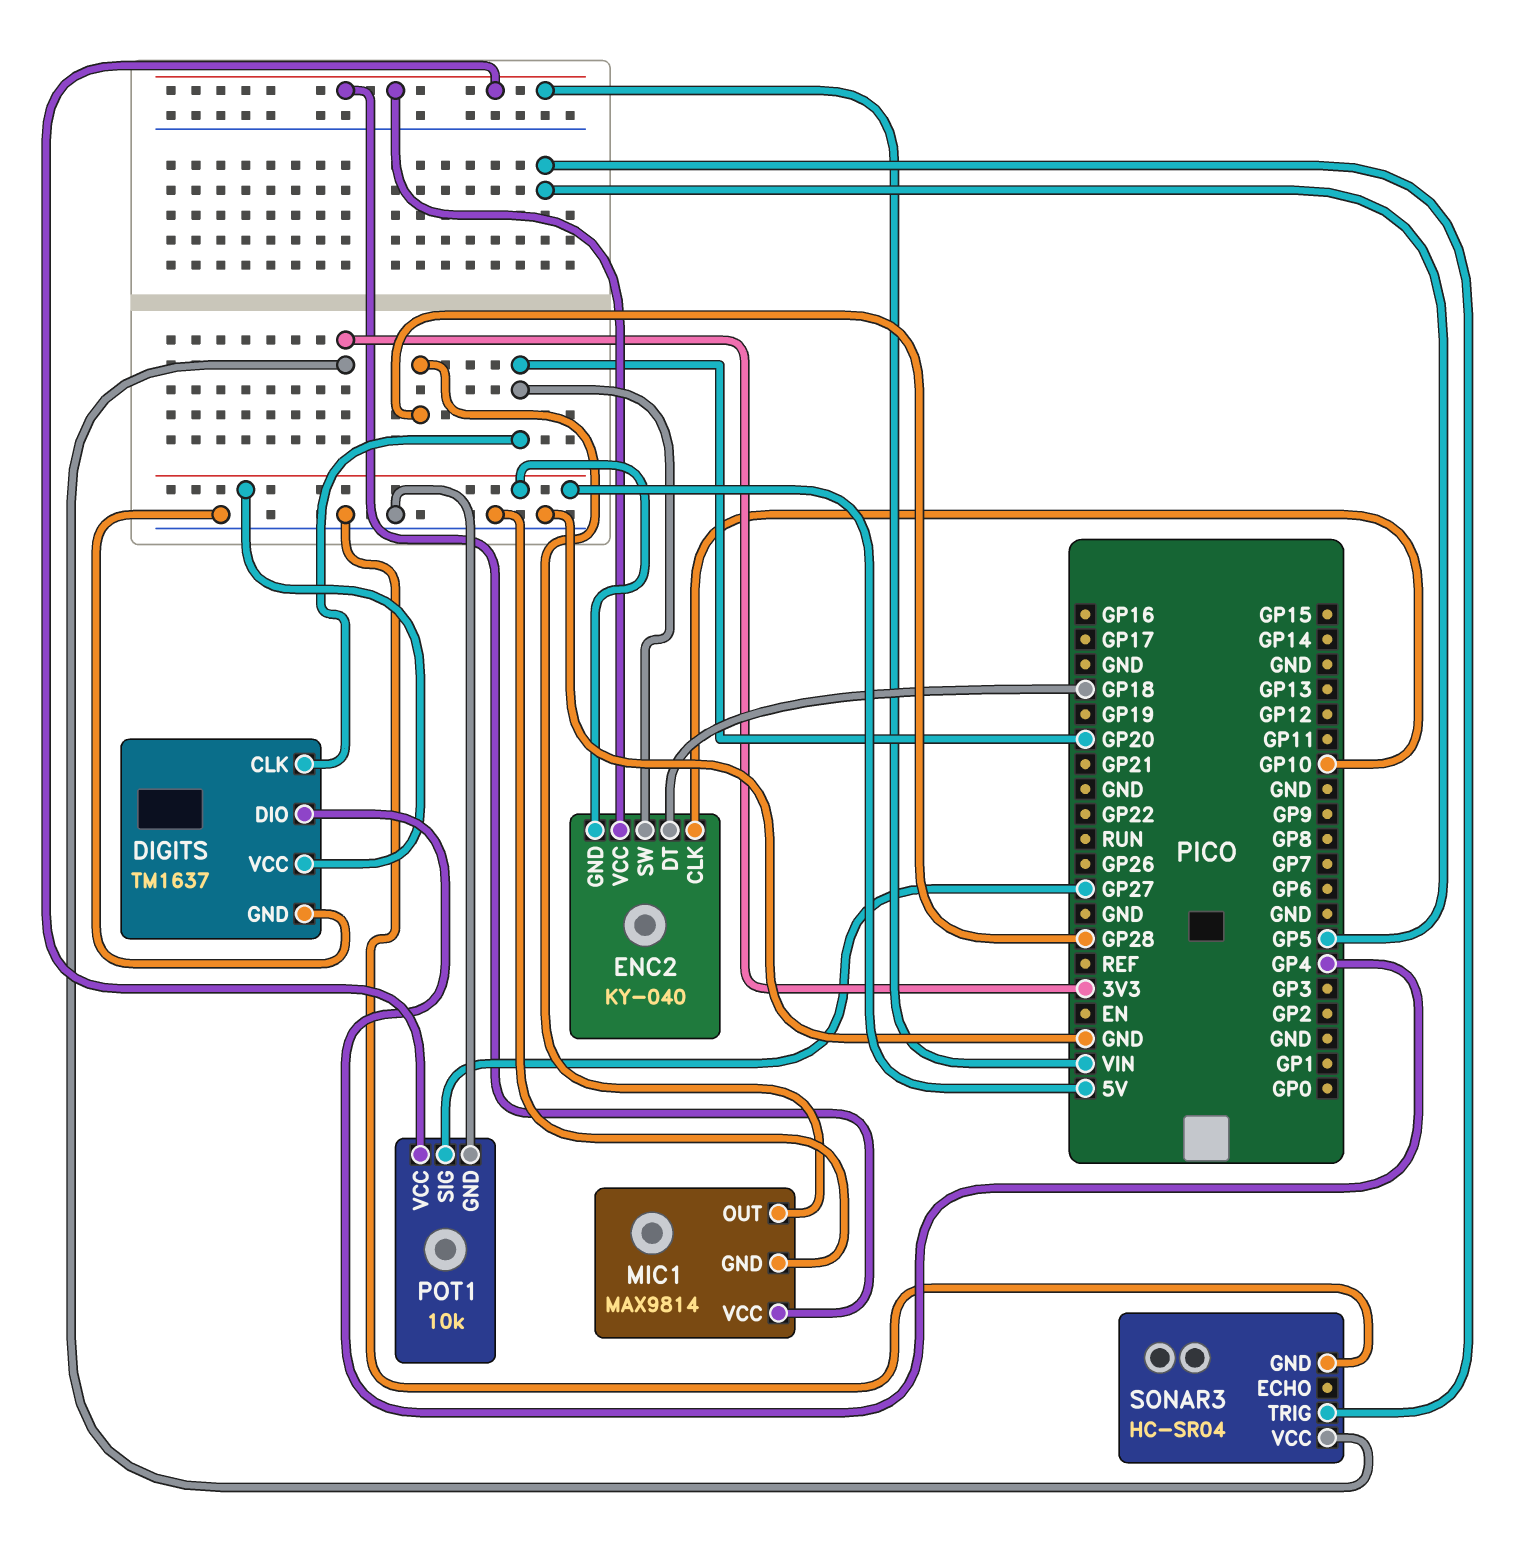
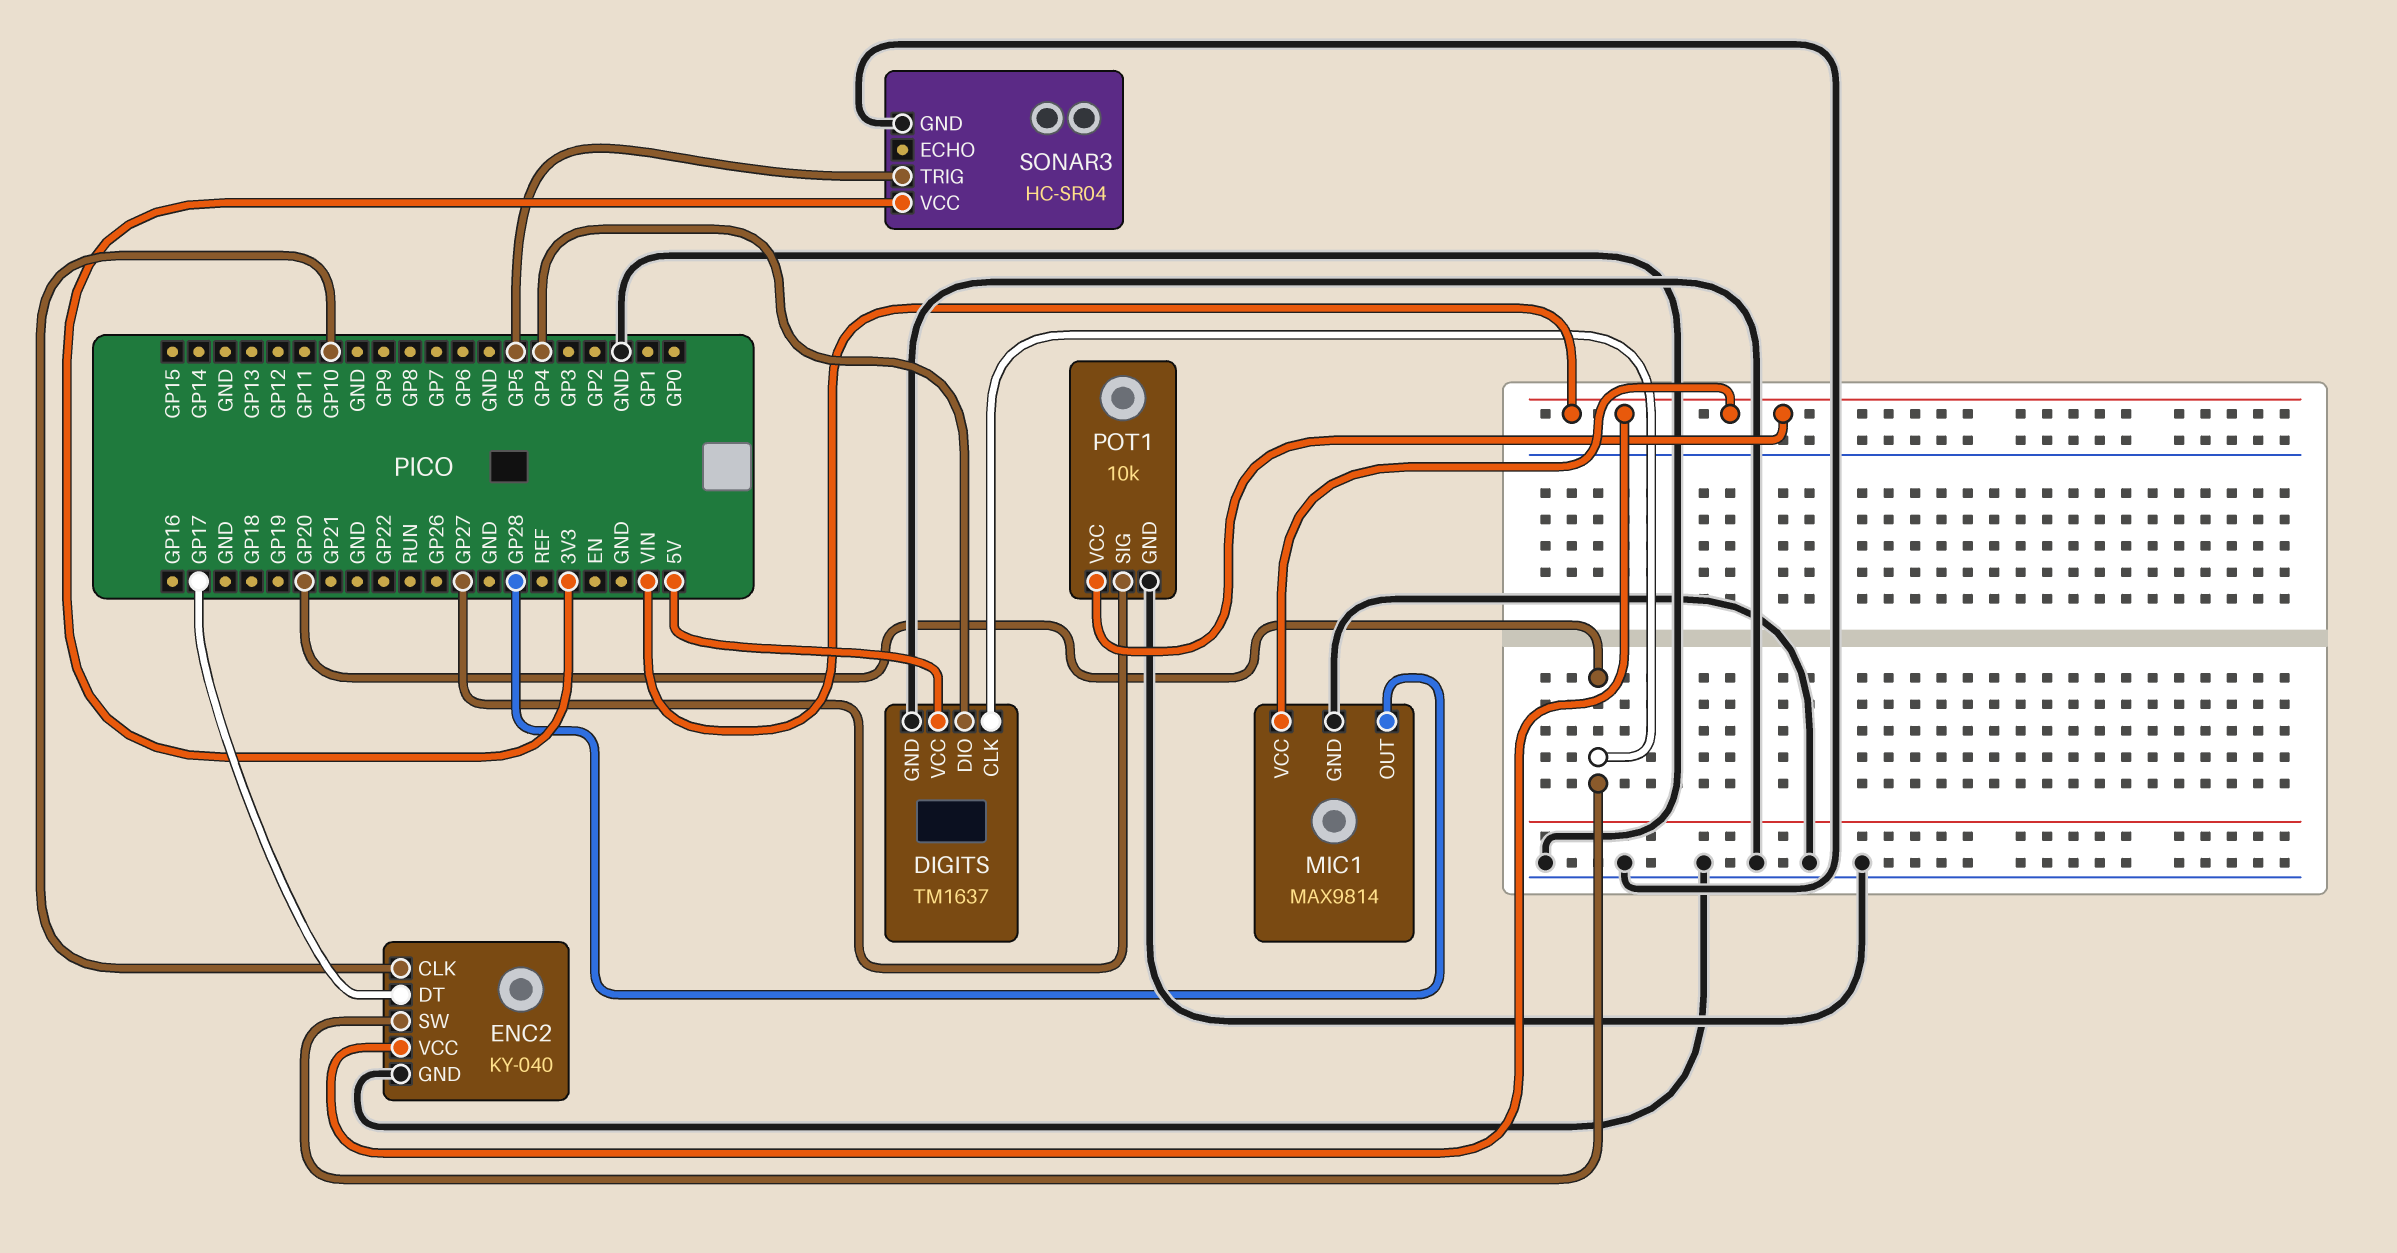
ENC2 pin DT: GP18 -> GP17
ENC2 pin GND: 5V -> GND

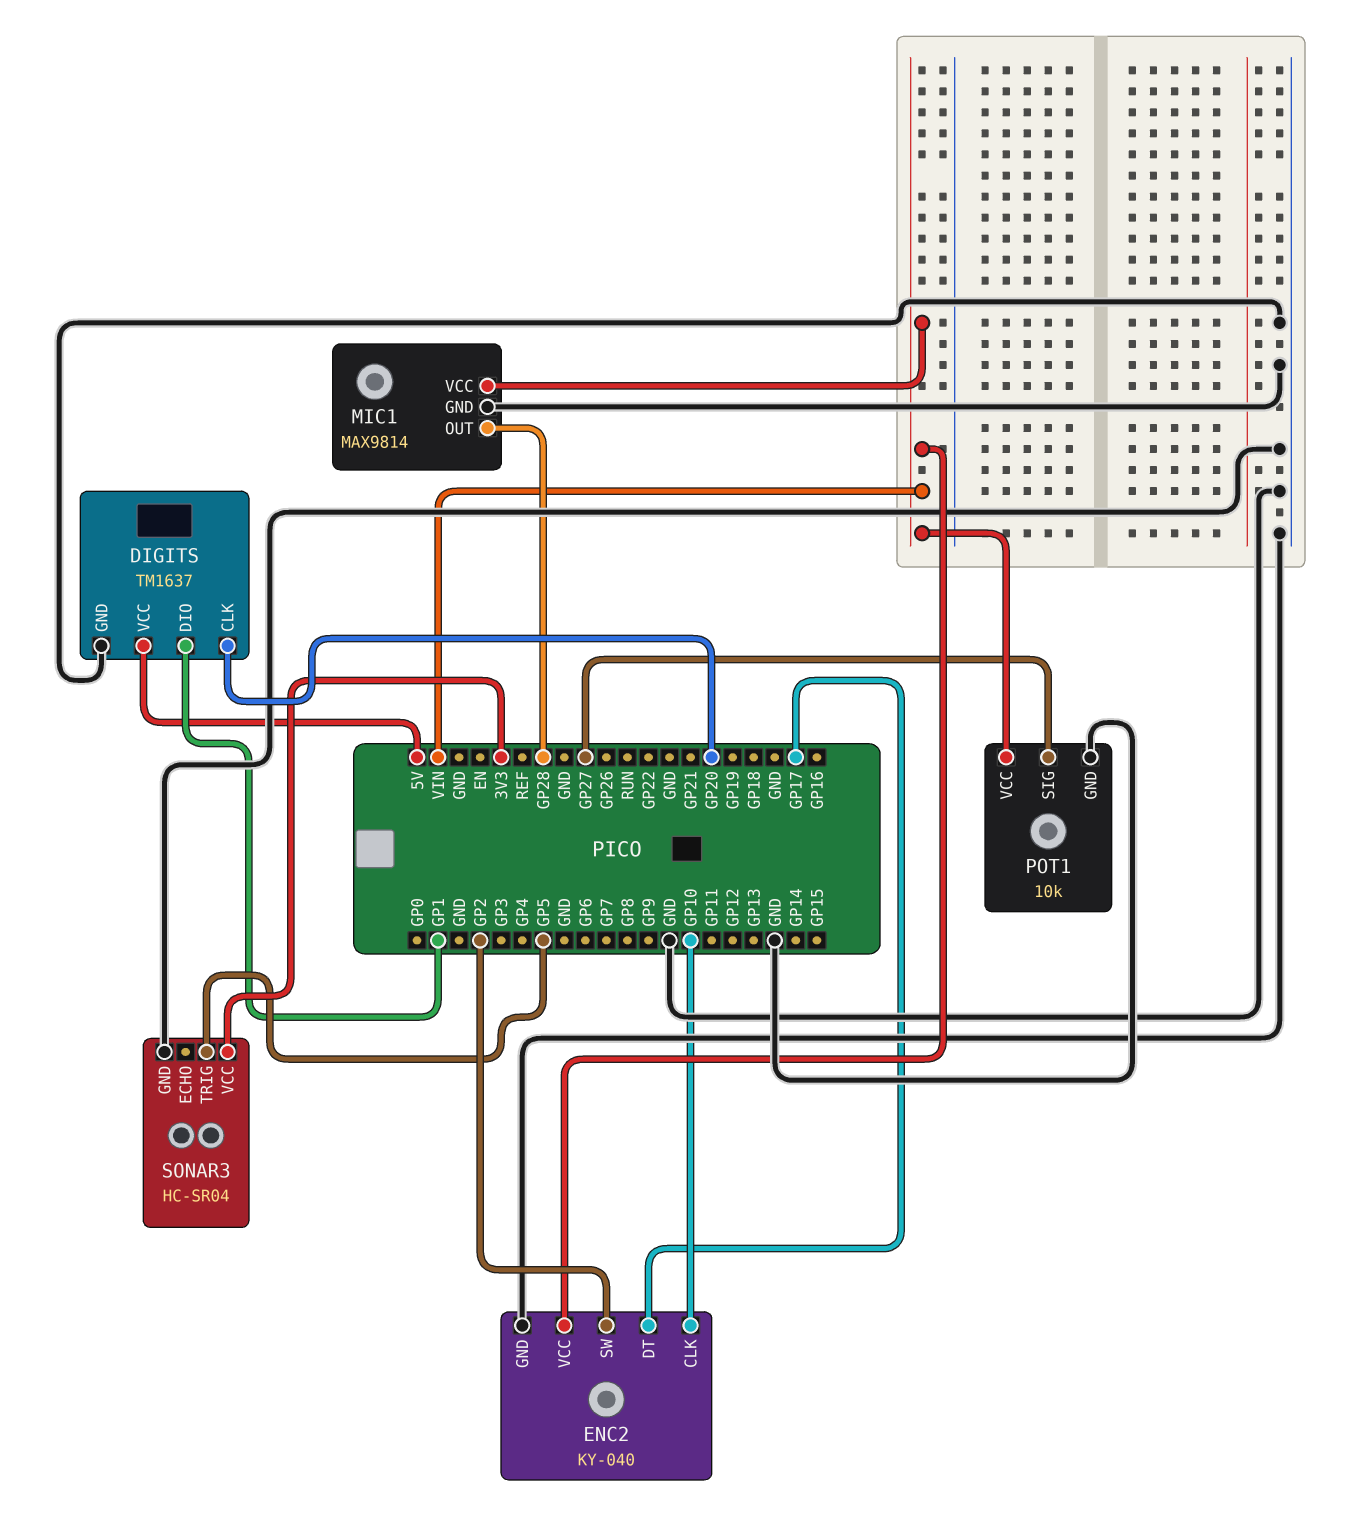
DIGITS pin DIO: GP4 -> GP1
ENC2 pin SW: GP20 -> GP2

